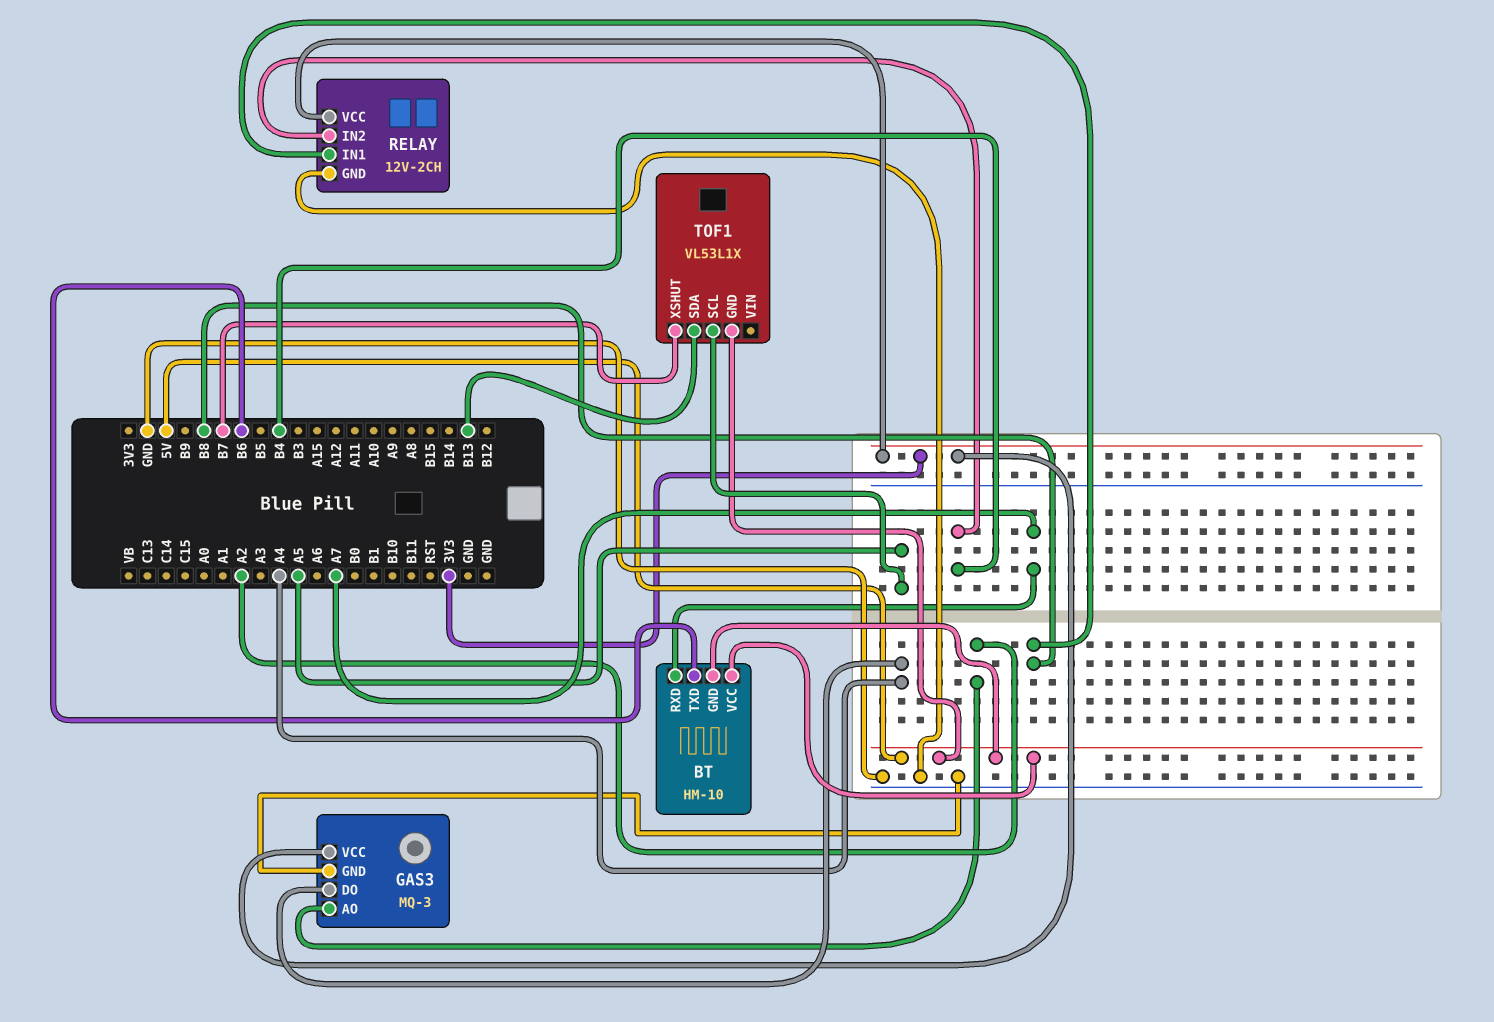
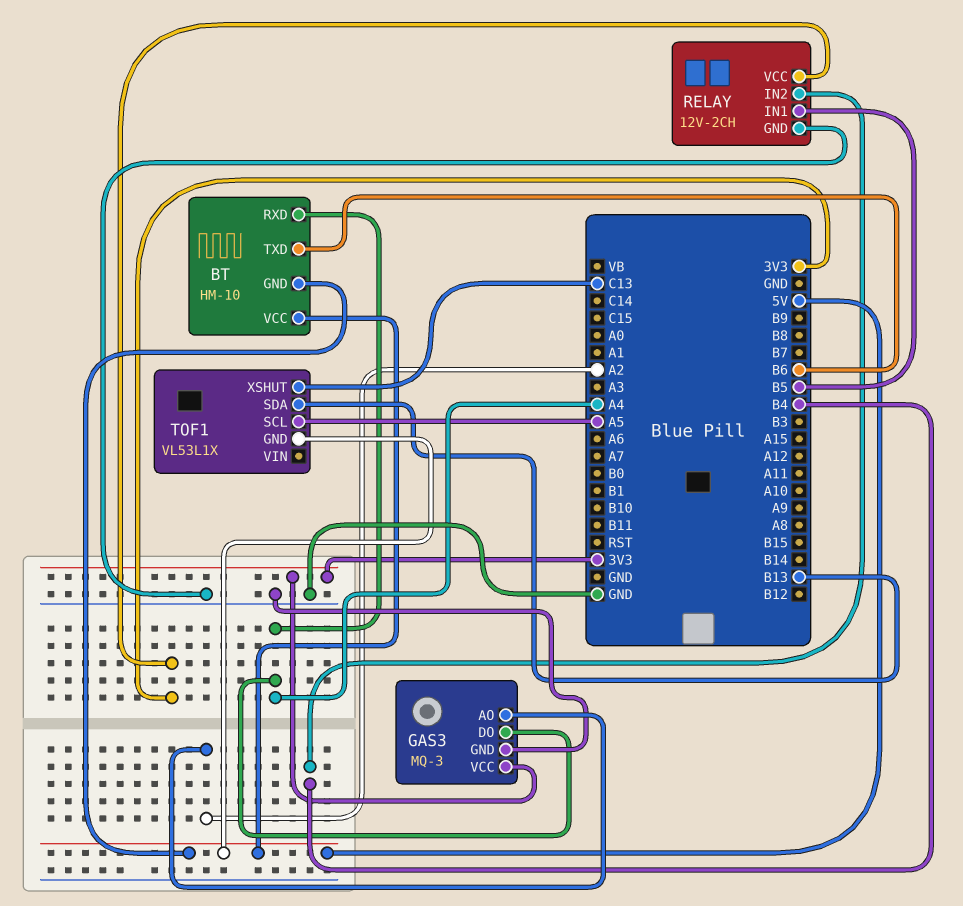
BT pin RXD: A7 -> A4
RELAY pin IN1: B8 -> B5
TOF1 pin XSHUT: B7 -> C13

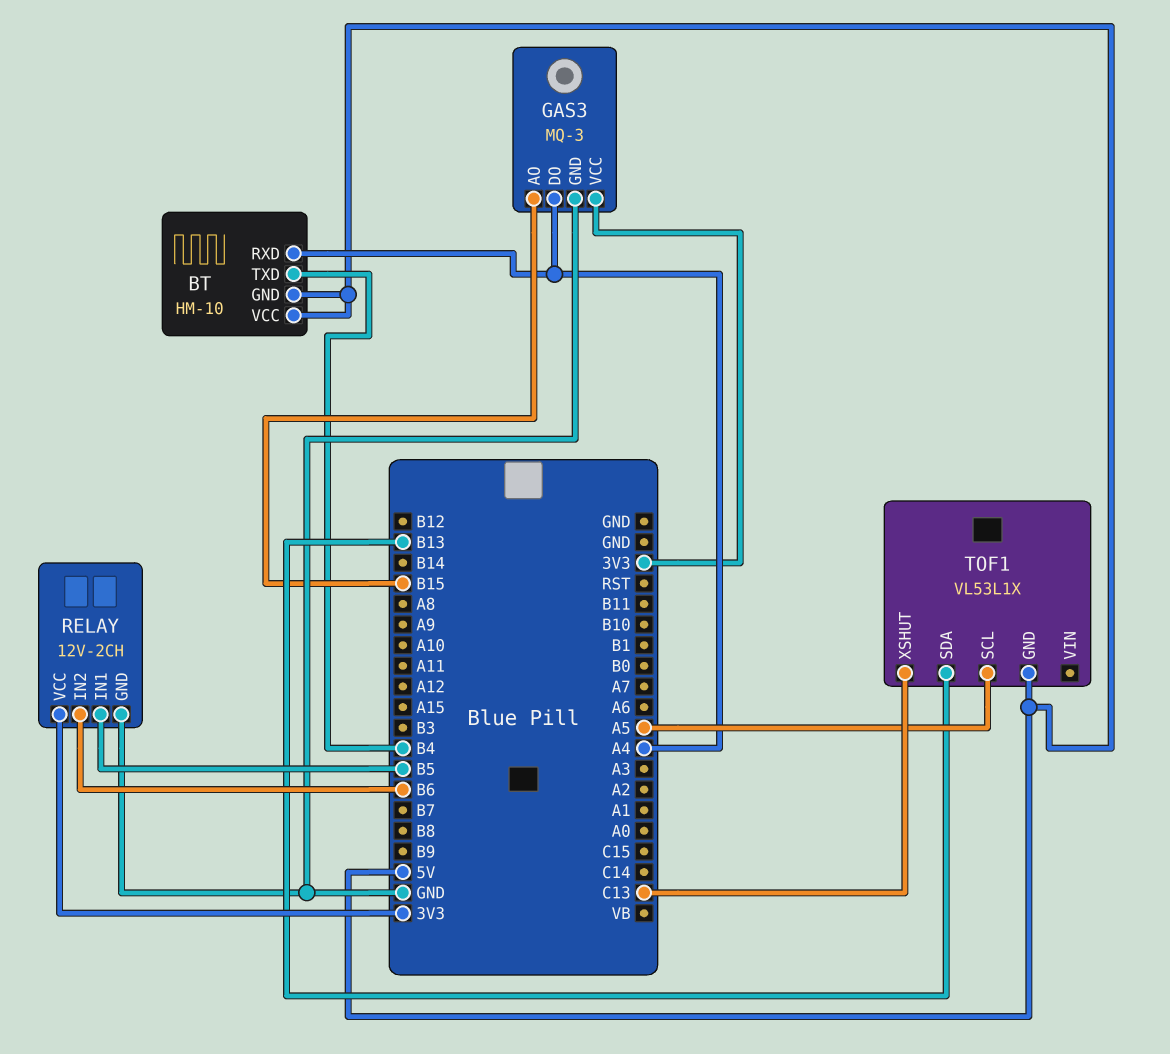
BT pin TXD: B6 -> B4
GAS3 pin AO: A2 -> B15
RELAY pin IN2: B4 -> B6

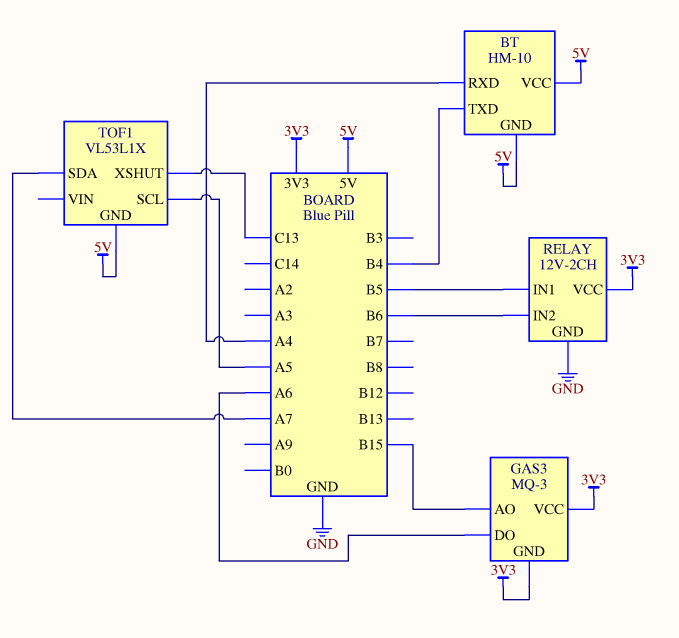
GAS3 pin DO: A4 -> A6
GAS3 pin GND: GND -> 3V3
TOF1 pin SDA: B13 -> A7

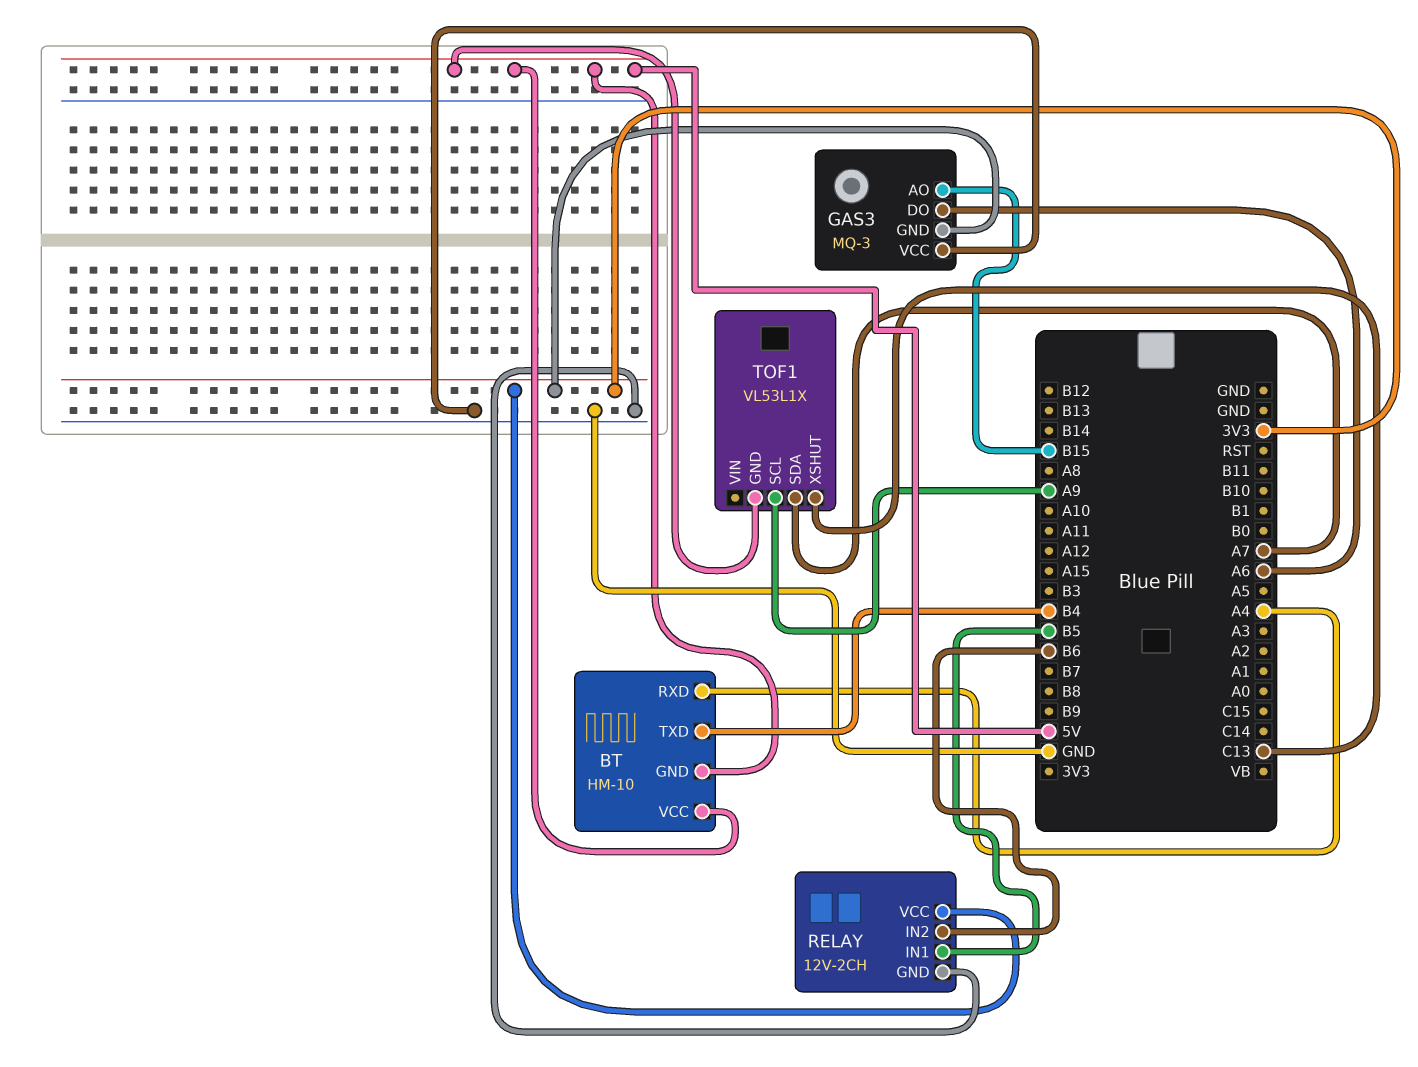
GAS3 pin VCC: 3V3 -> GND
TOF1 pin SCL: A5 -> A9

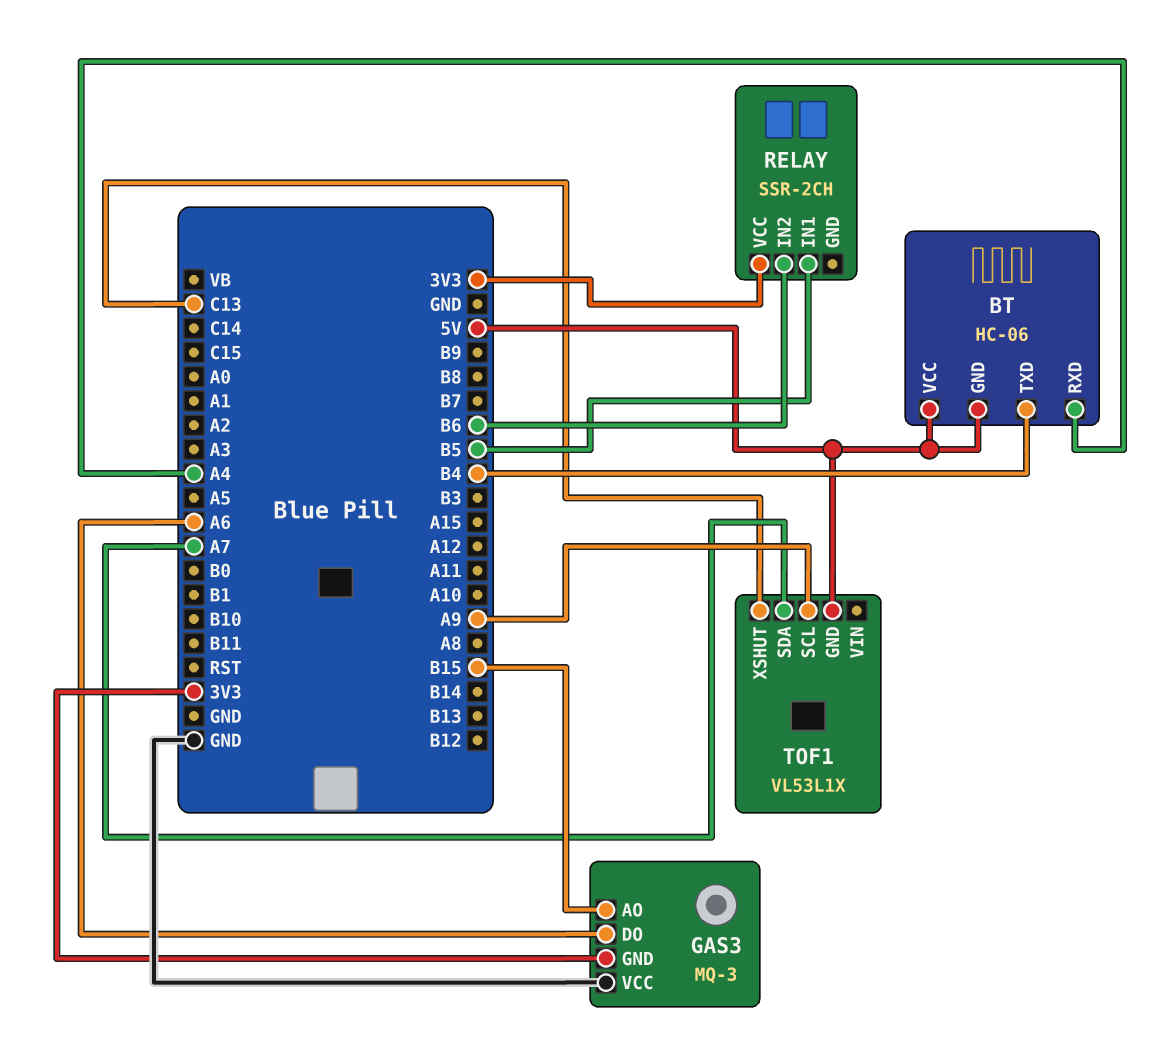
BT: HM-10 -> HC-06
RELAY: 12V-2CH -> SSR-2CH
RELAY pin GND: GND -> none

